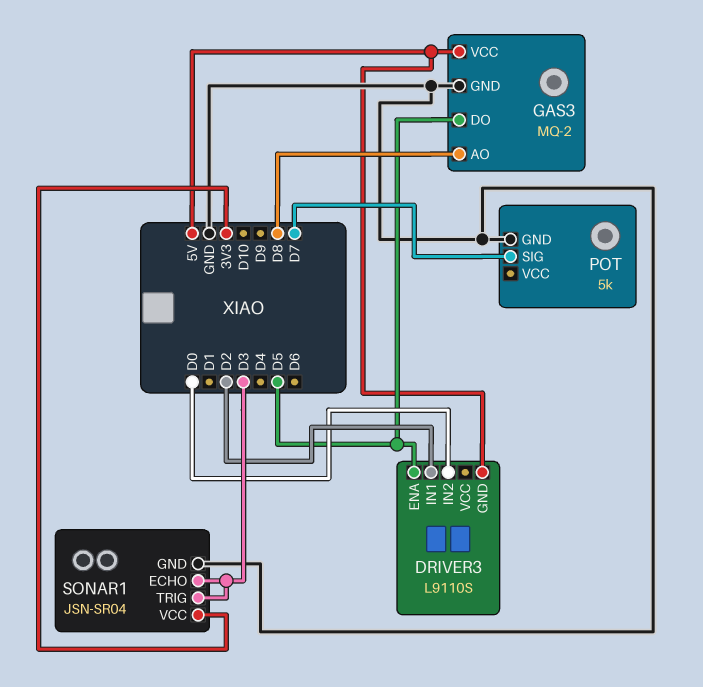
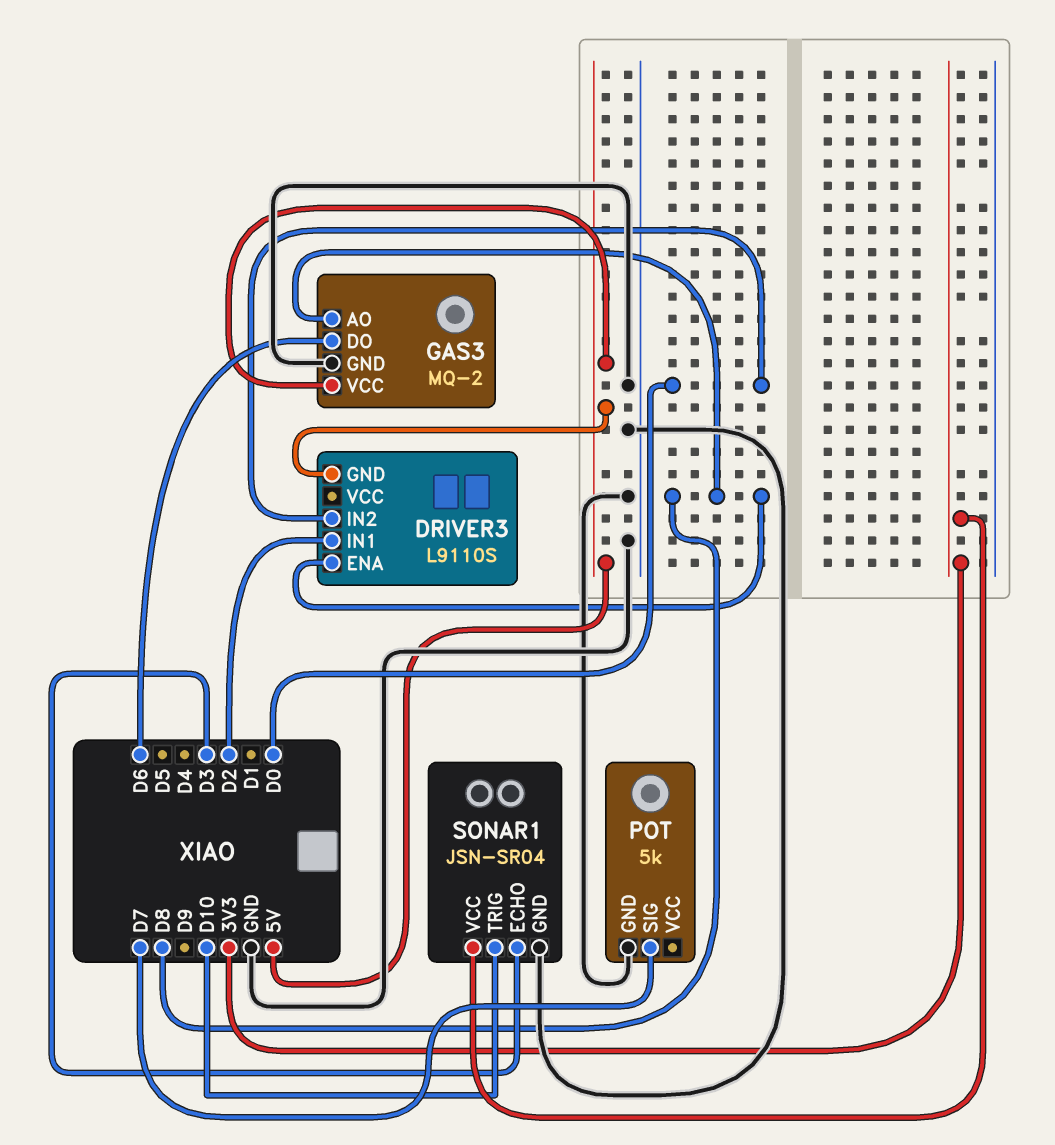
DRIVER3 pin ENA: D5 -> D8
GAS3 pin DO: D5 -> D6
SONAR1 pin TRIG: D3 -> D10

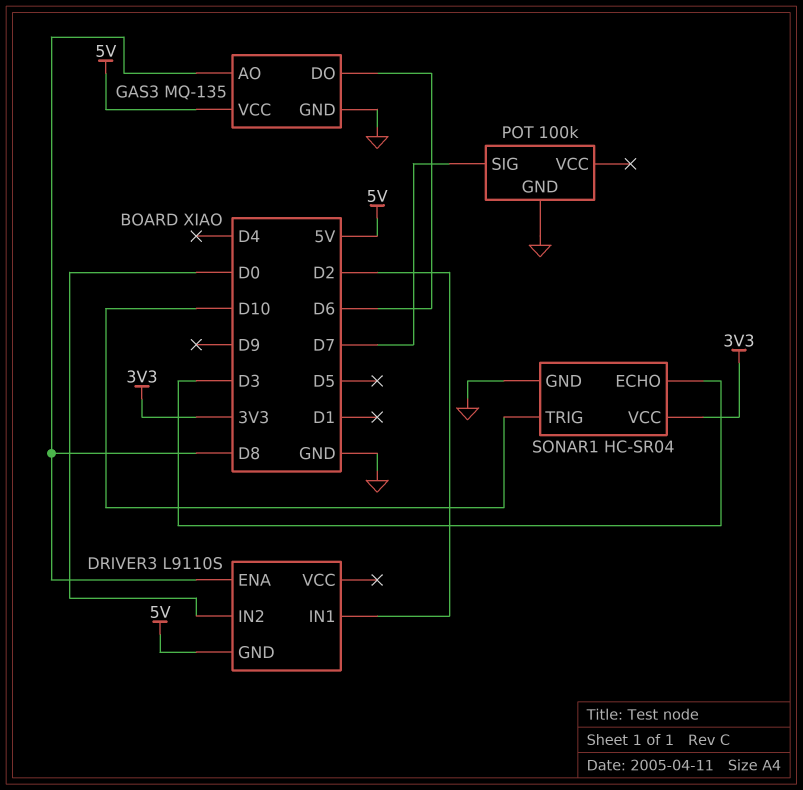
GAS3: MQ-2 -> MQ-135
POT: 5k -> 100k
SONAR1: JSN-SR04 -> HC-SR04

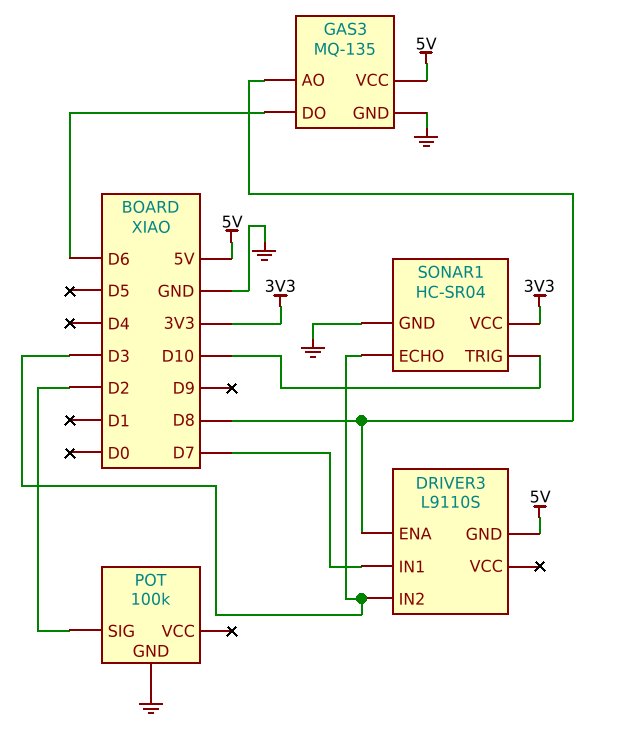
DRIVER3 pin IN1: D2 -> D7
DRIVER3 pin IN2: D0 -> D3
POT pin SIG: D7 -> D2

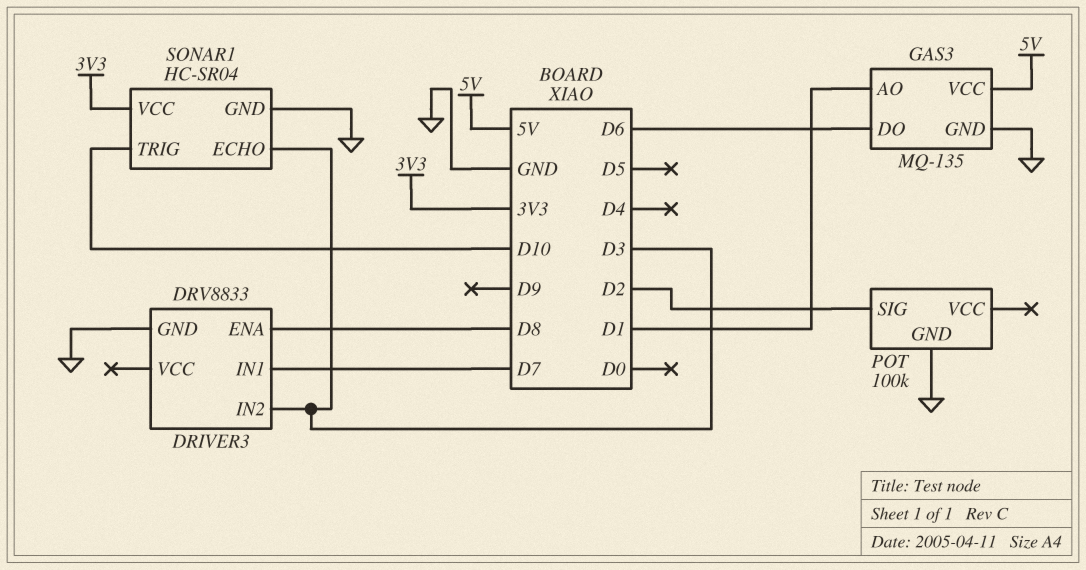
DRIVER3: L9110S -> DRV8833
DRIVER3 pin GND: 5V -> GND
GAS3 pin AO: D8 -> D1

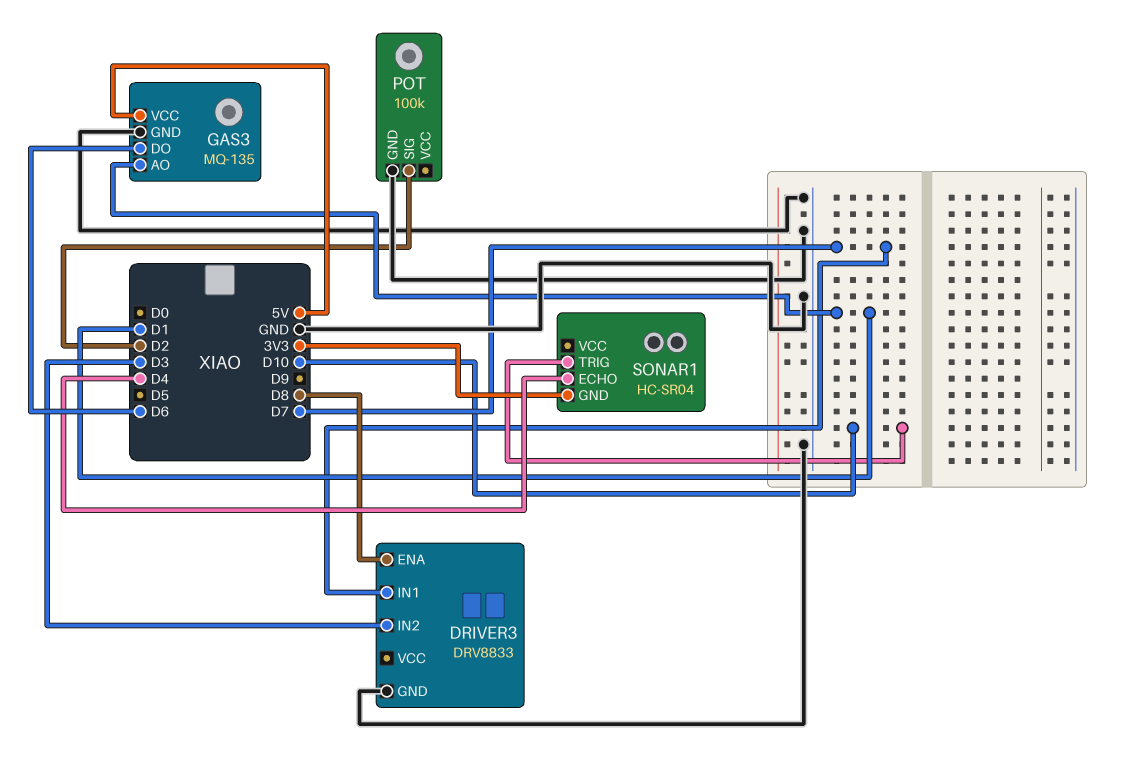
SONAR1 pin ECHO: D3 -> D4
SONAR1 pin GND: GND -> 3V3
SONAR1 pin VCC: 3V3 -> none

